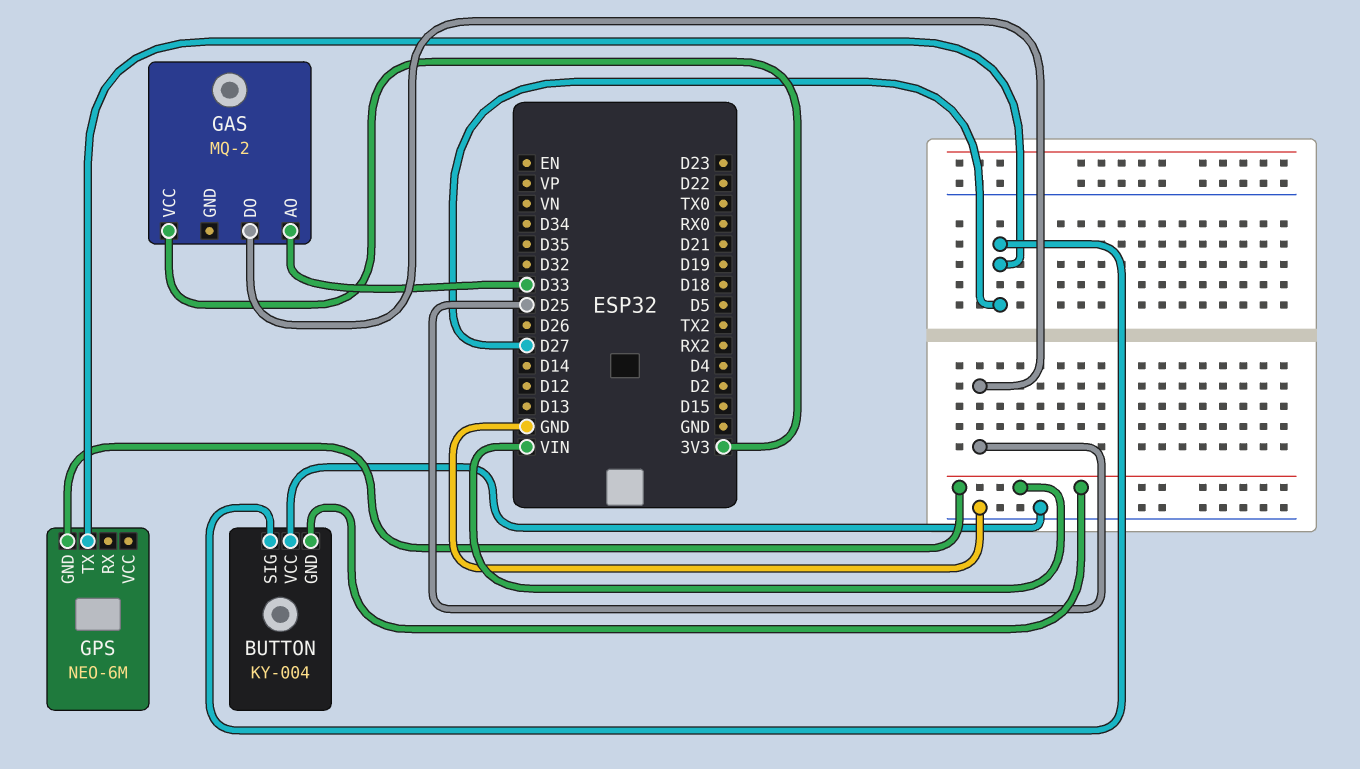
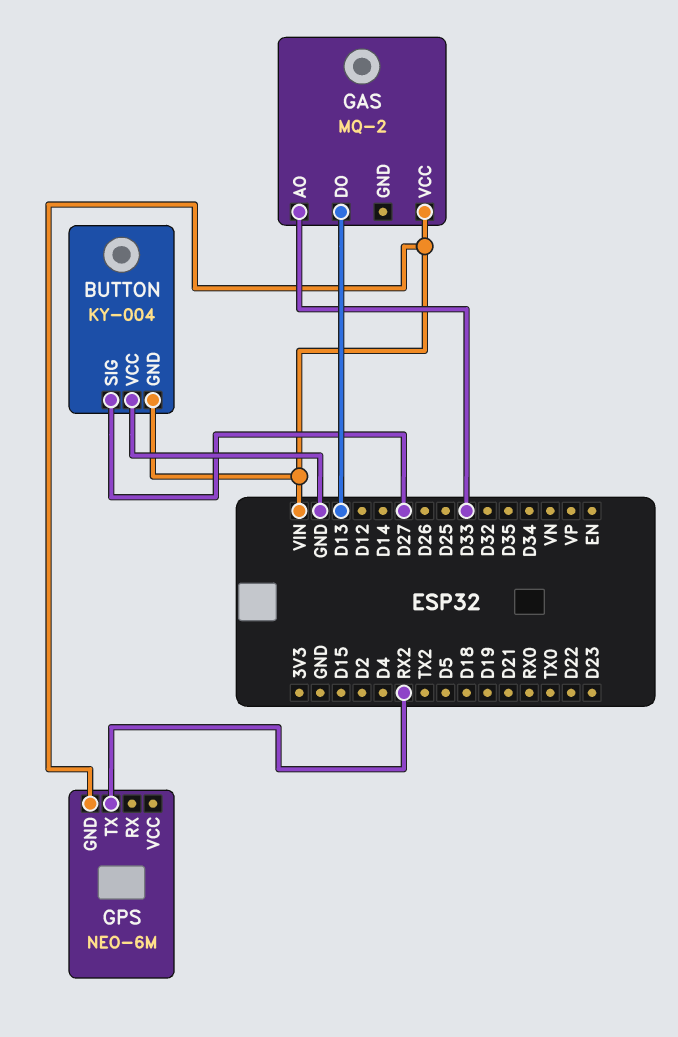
GAS pin DO: D25 -> D13
GAS pin VCC: 3V3 -> VIN
GPS pin TX: D27 -> RX2

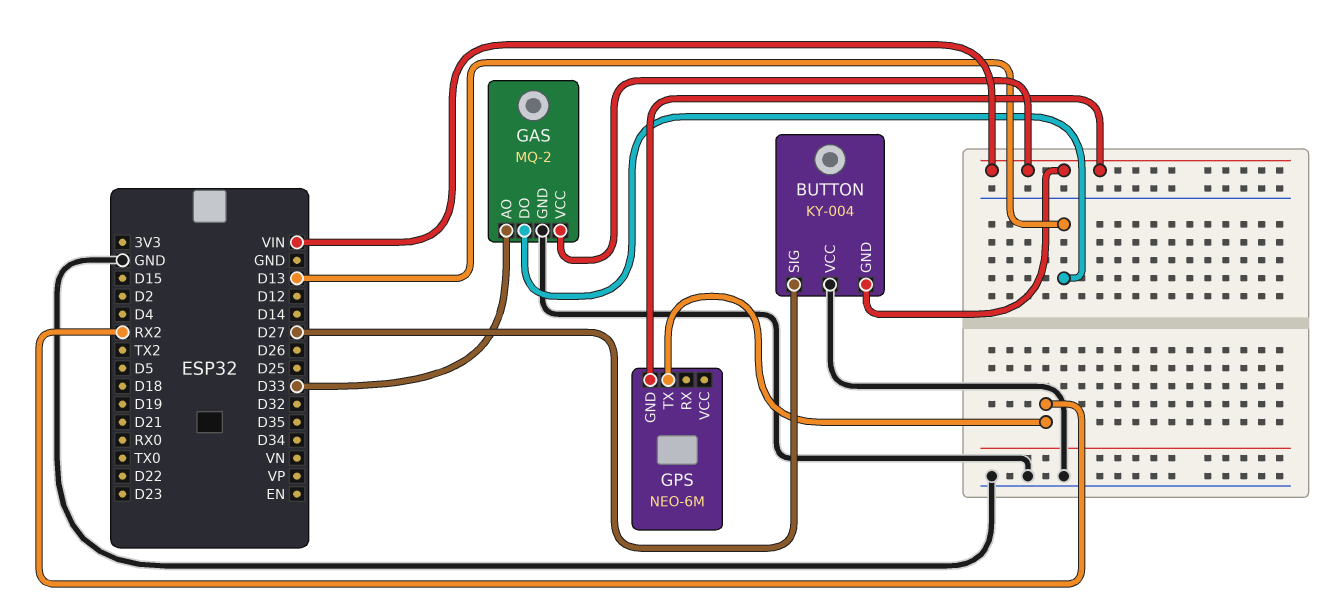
GAS pin GND: none -> GND

